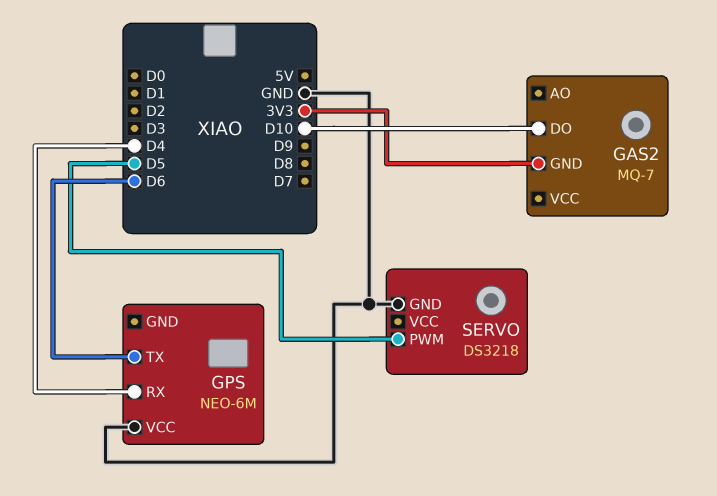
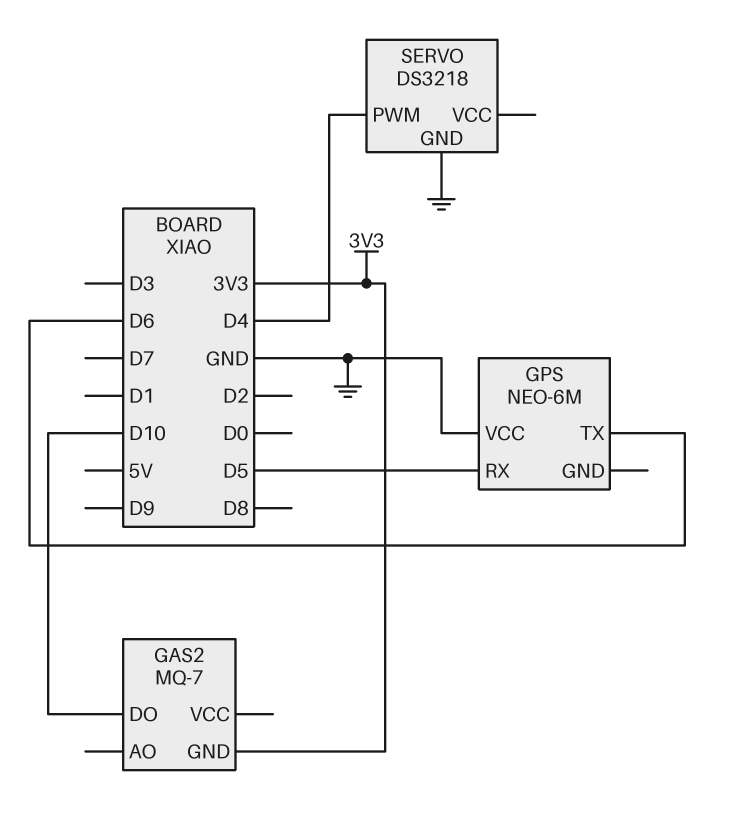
GPS pin RX: D4 -> D5
SERVO pin PWM: D5 -> D4

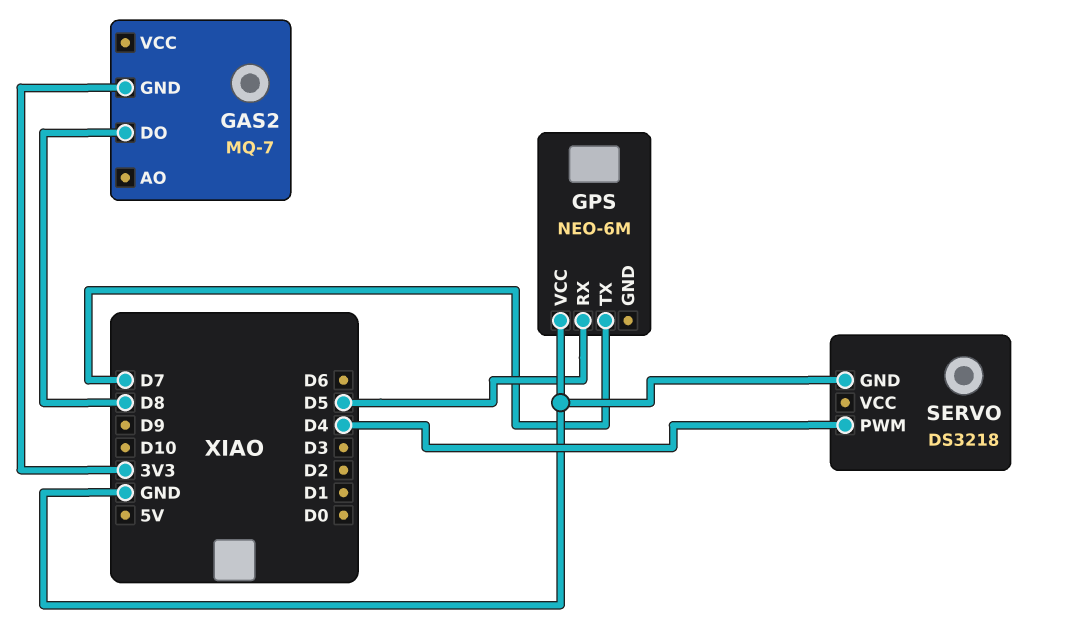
GAS2 pin DO: D10 -> D8
GPS pin TX: D6 -> D7

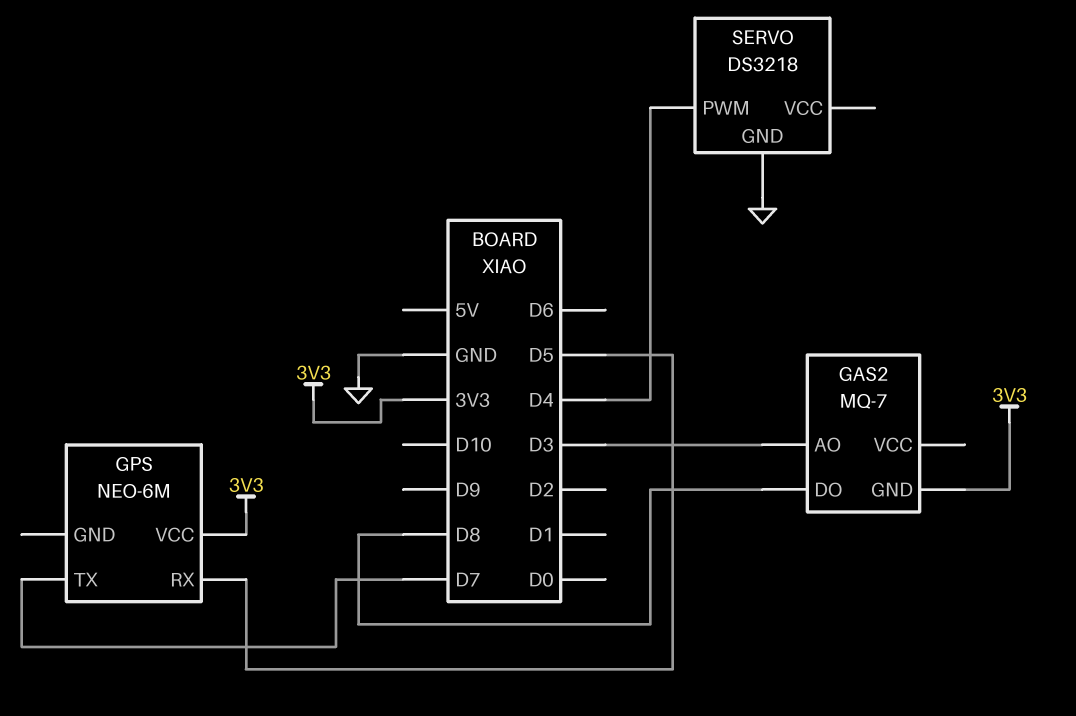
GAS2 pin AO: none -> D3
GPS pin VCC: GND -> 3V3

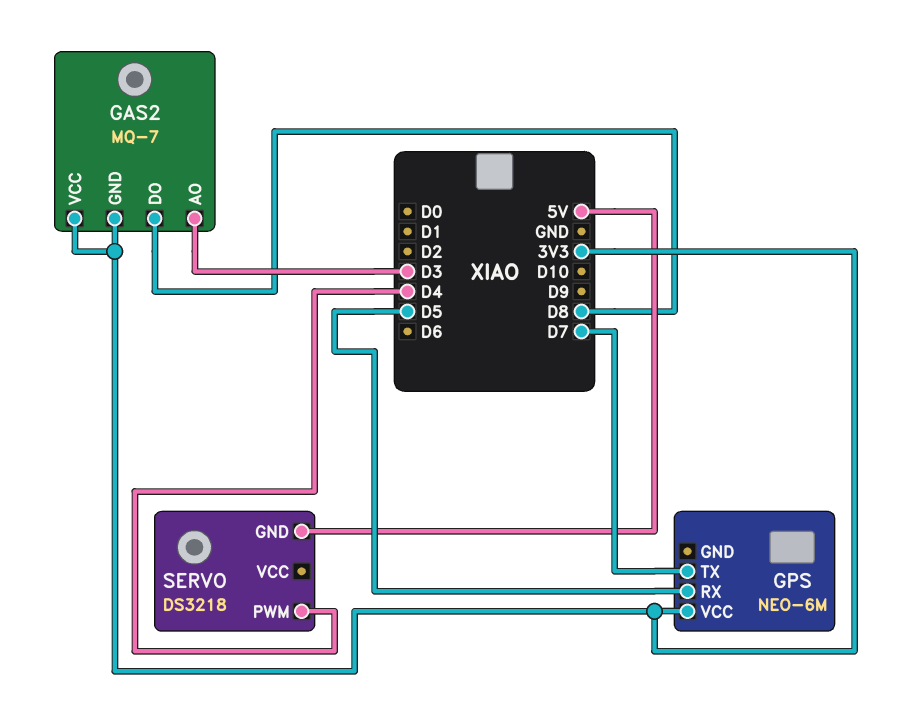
GAS2 pin VCC: none -> 3V3
SERVO pin GND: GND -> 5V

